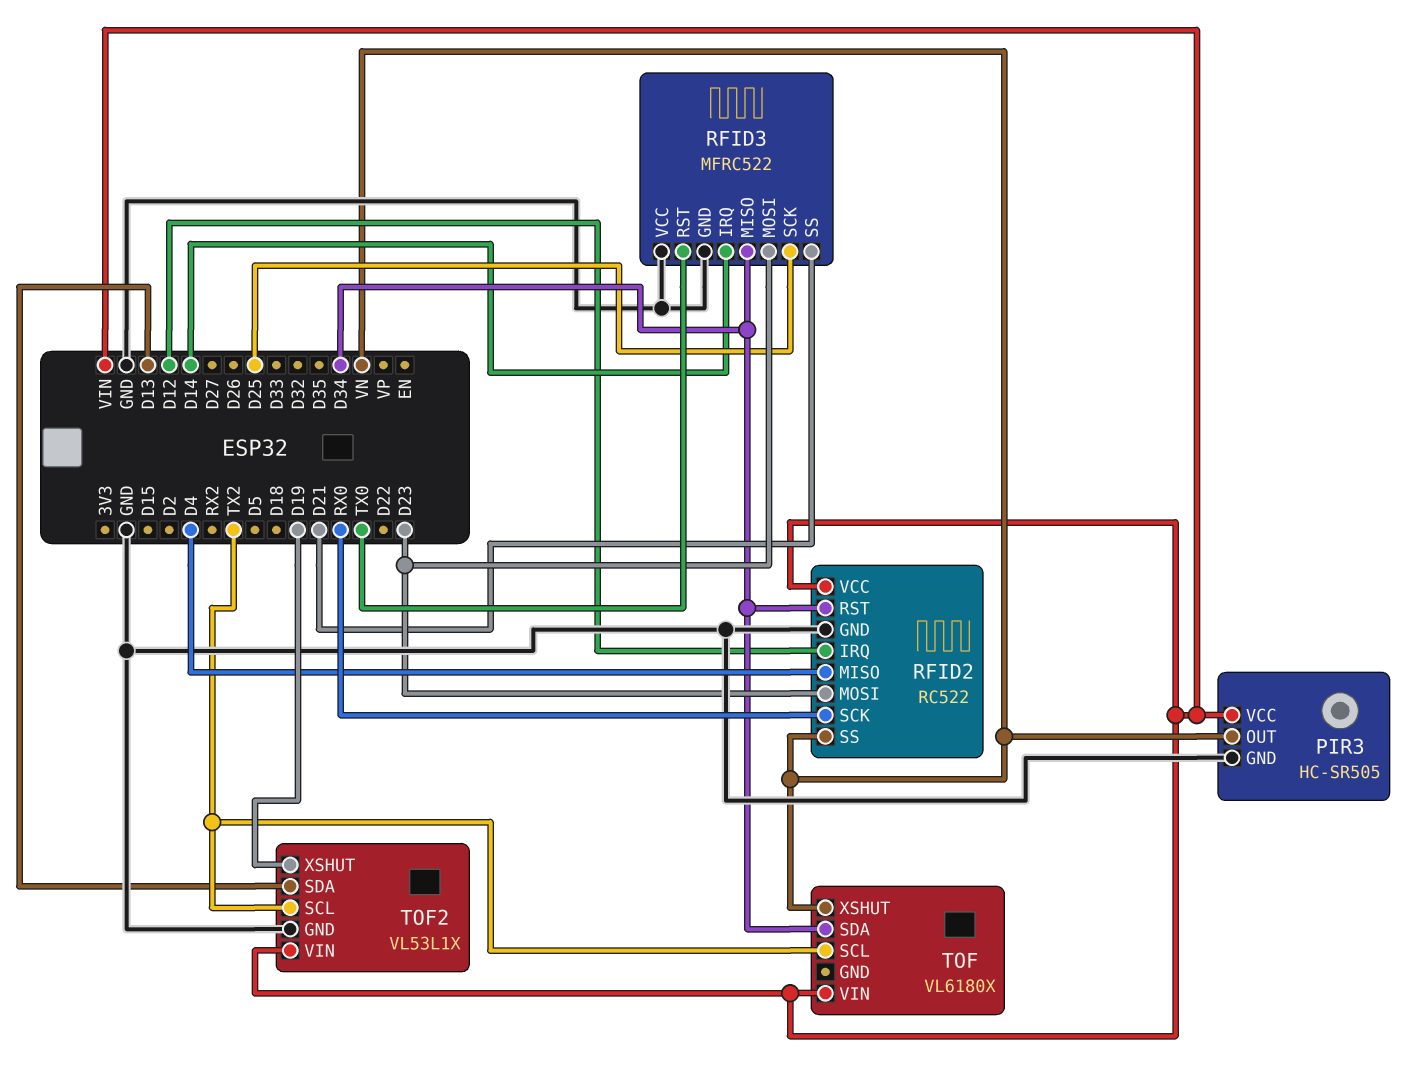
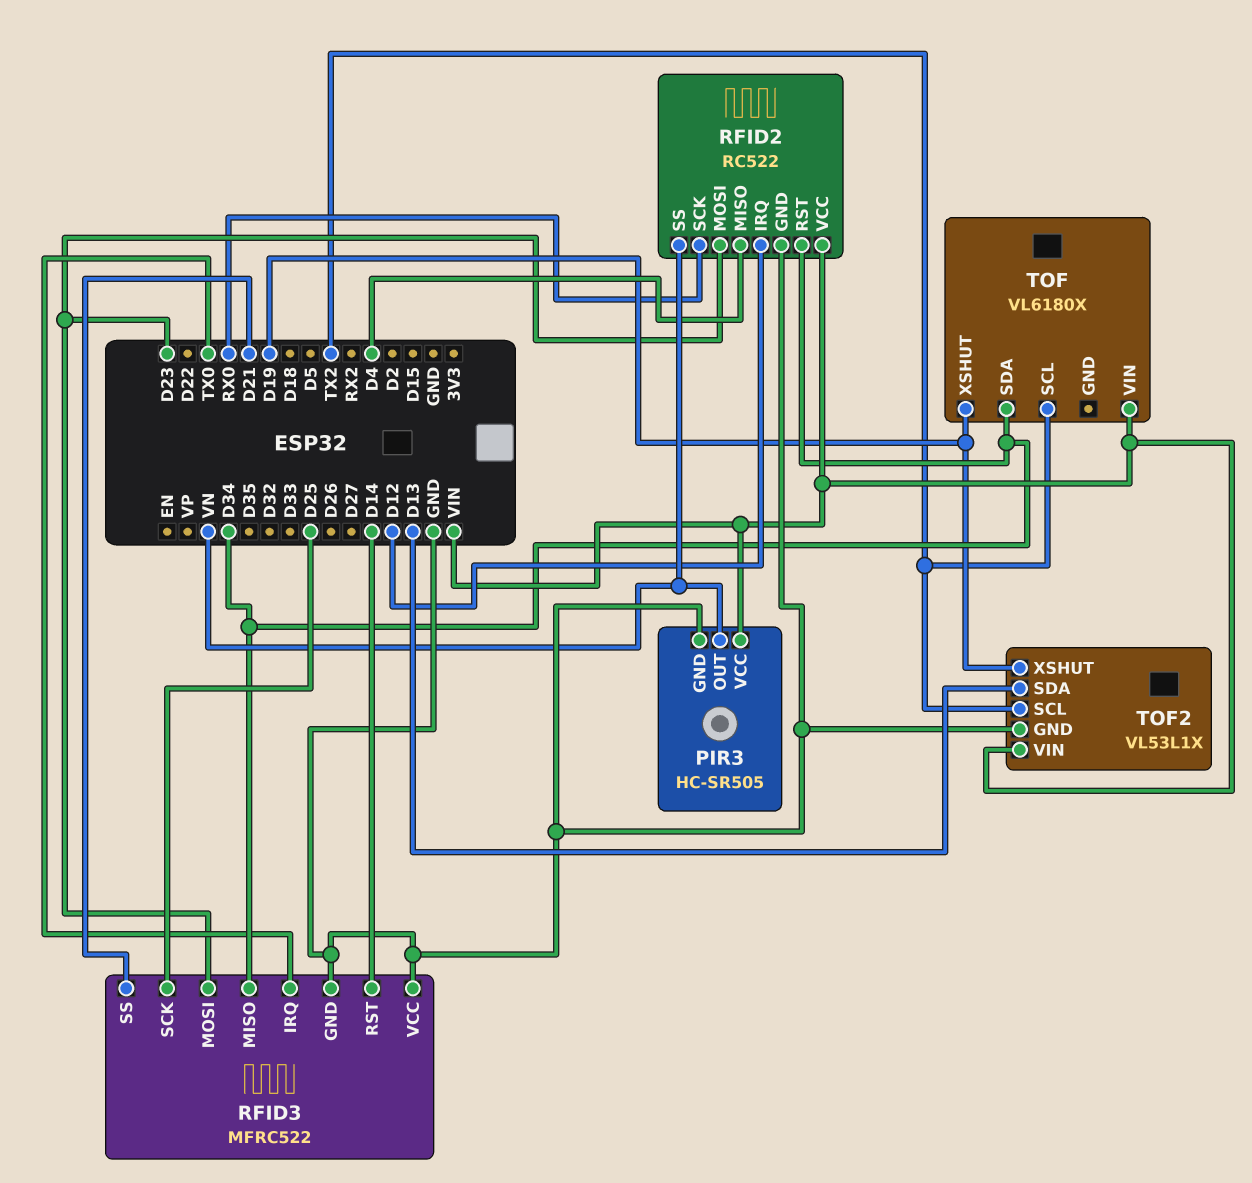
RFID3 pin IRQ: D14 -> TX0
RFID3 pin RST: TX0 -> D14
TOF pin XSHUT: VN -> D19

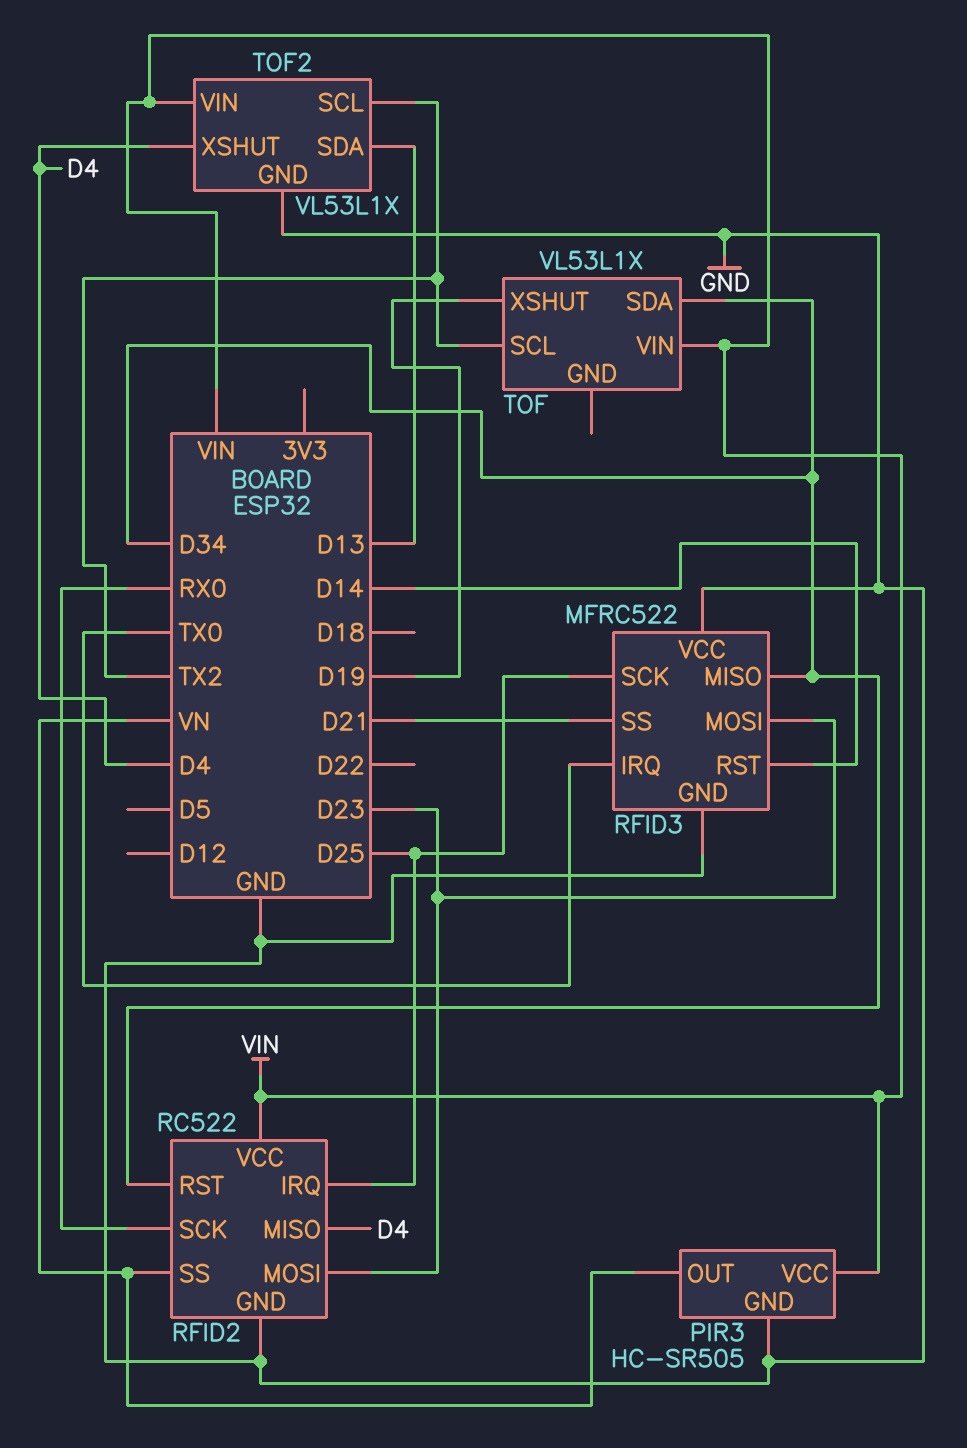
RFID2 pin IRQ: D12 -> D25
TOF: VL6180X -> VL53L1X
TOF2 pin XSHUT: D19 -> D4

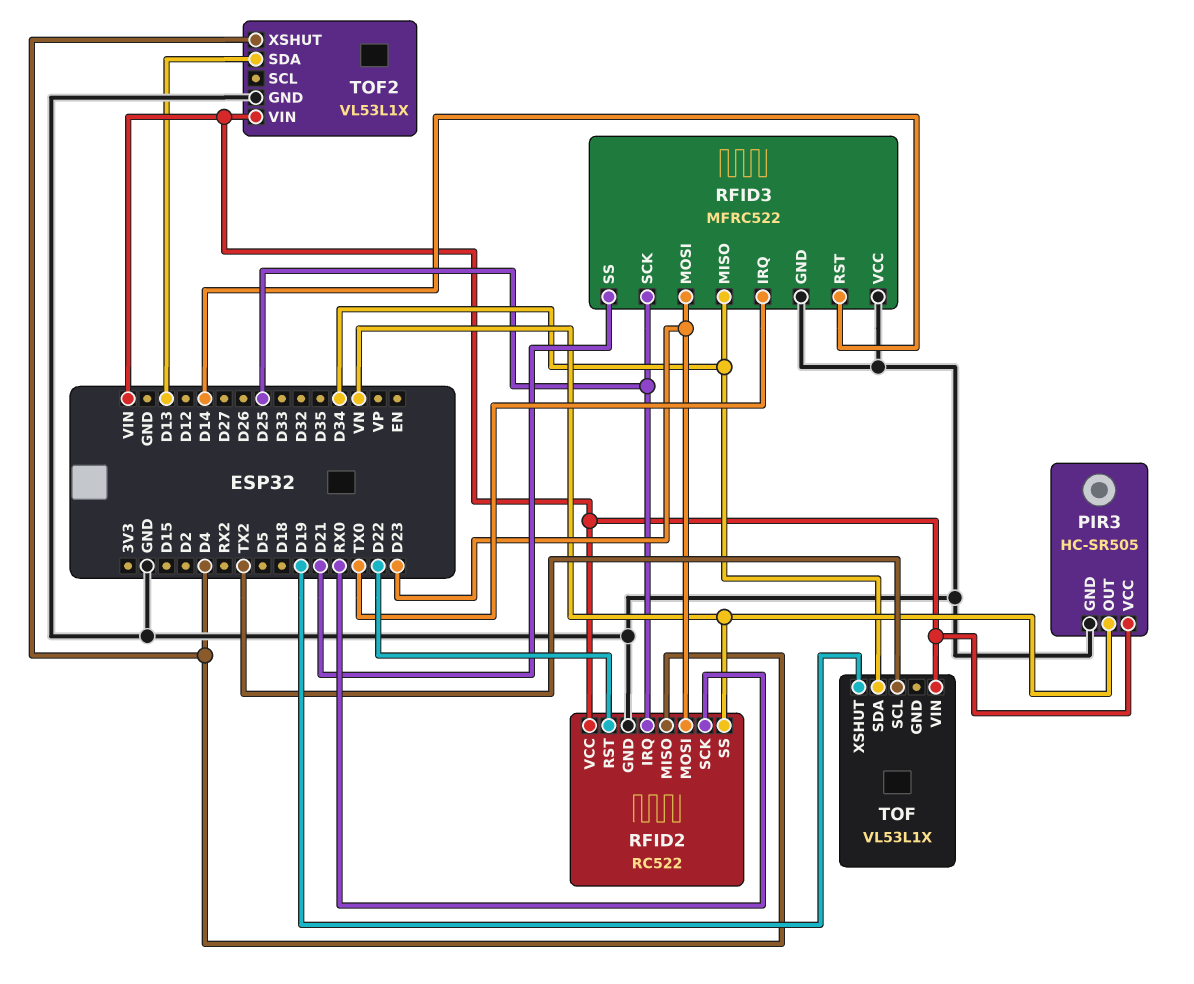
RFID2 pin RST: D34 -> D22
TOF2 pin SCL: TX2 -> none

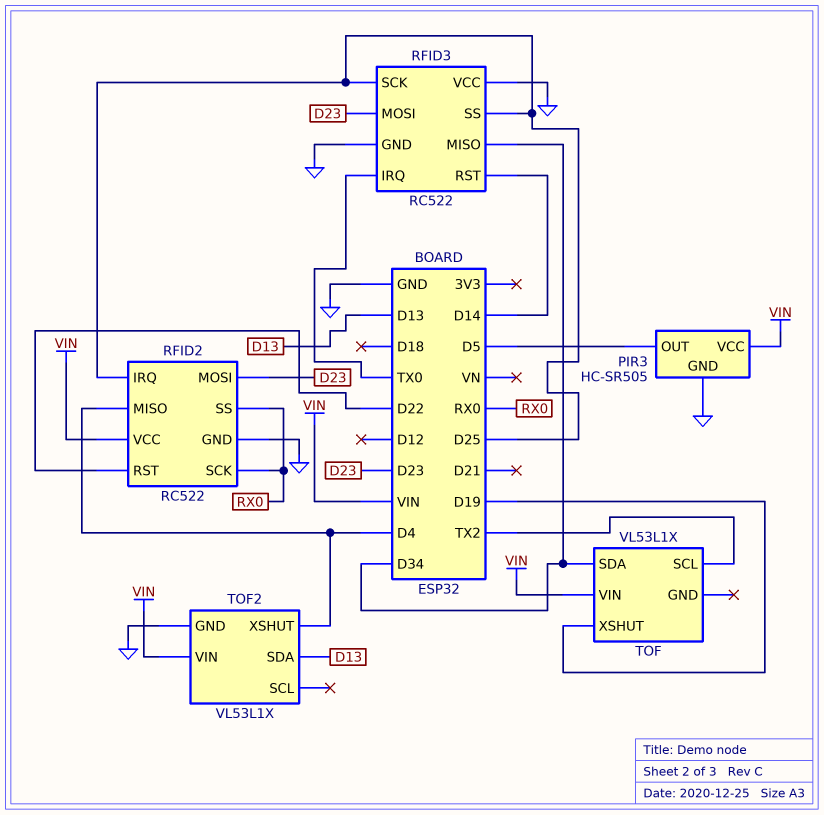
PIR3 pin OUT: VN -> D5
RFID2 pin SS: VN -> RX0
RFID3: MFRC522 -> RC522
RFID3 pin SS: D21 -> D25

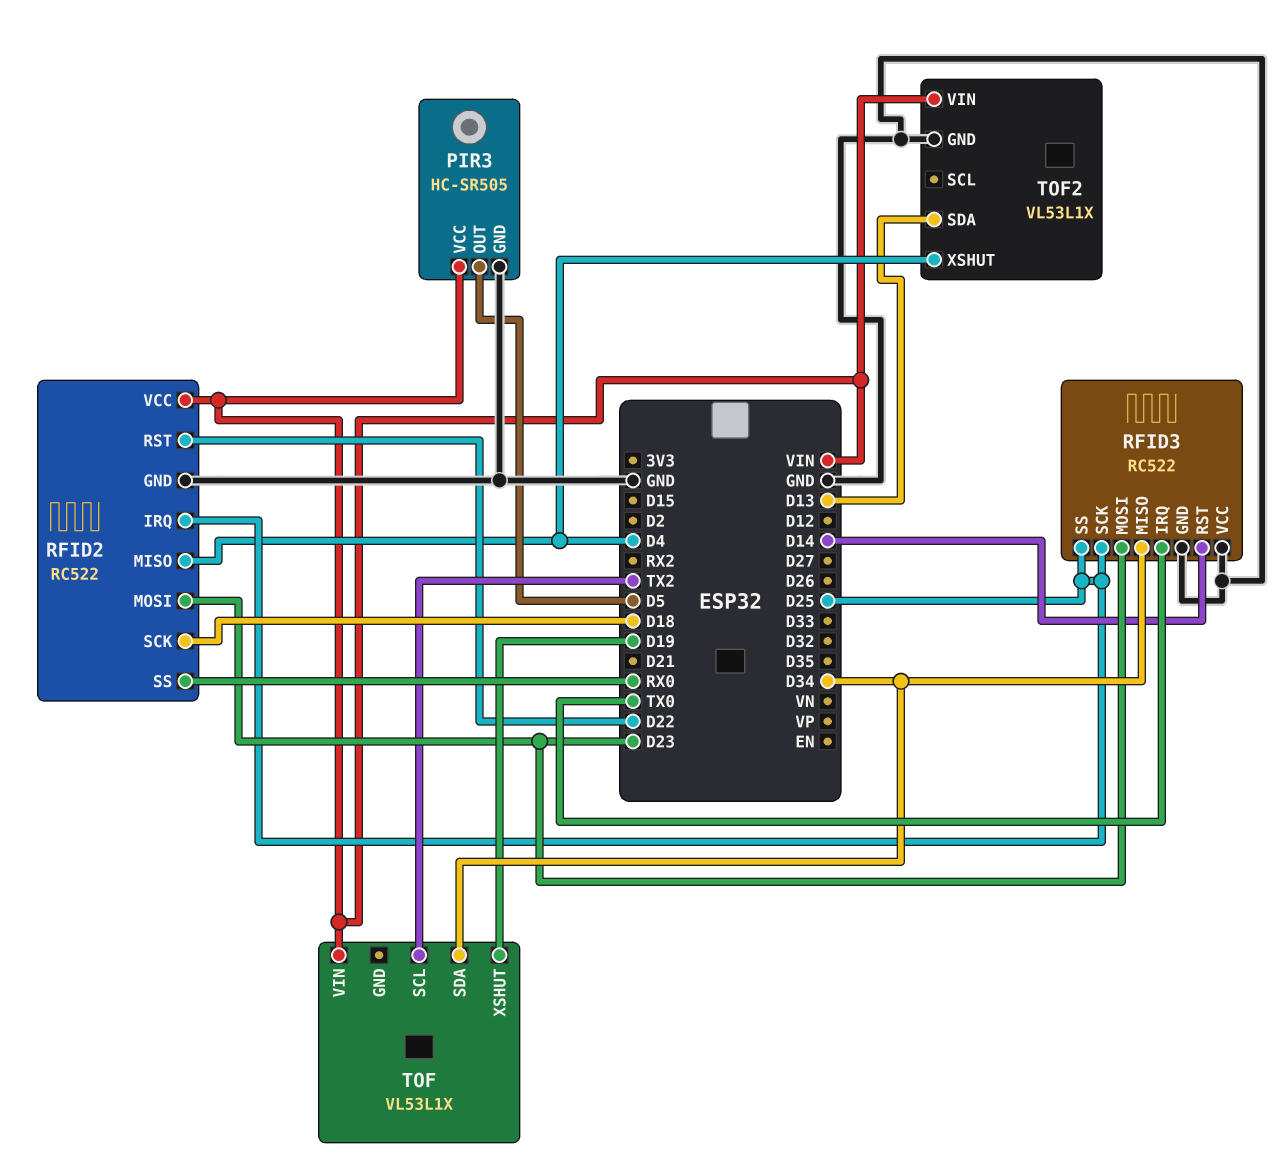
RFID2 pin SCK: RX0 -> D18

